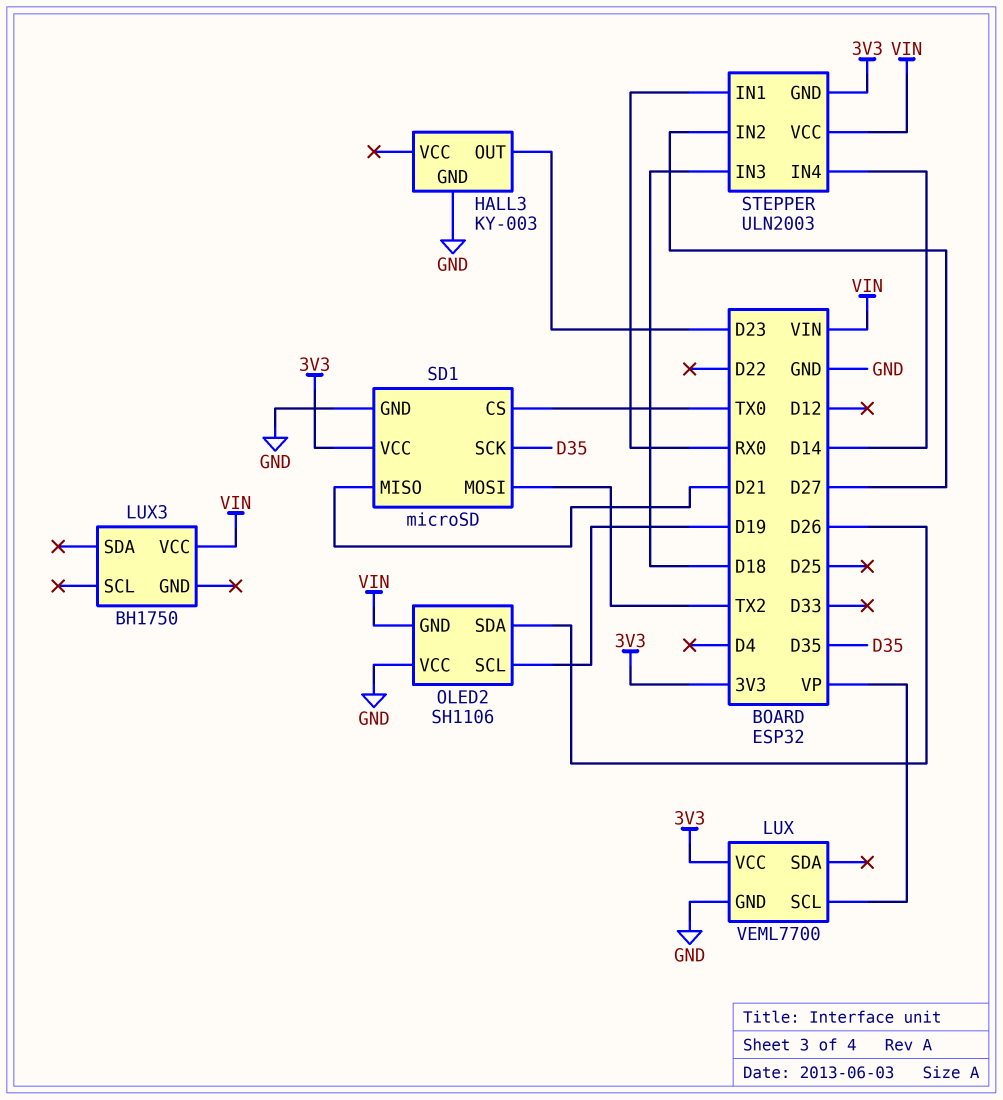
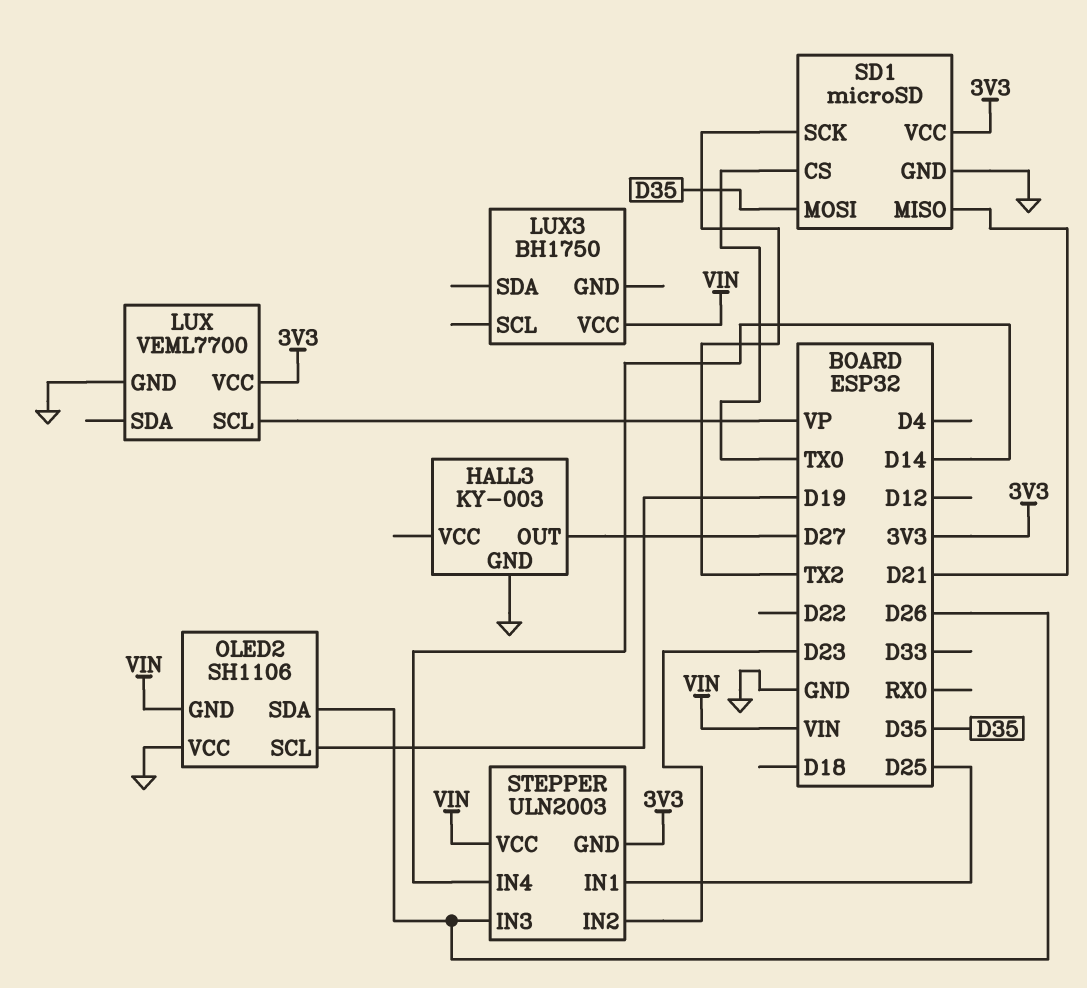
HALL3 pin OUT: D23 -> D27
SD1 pin MOSI: TX2 -> D35
SD1 pin SCK: D35 -> TX2
STEPPER pin IN1: RX0 -> D25
STEPPER pin IN2: D27 -> D23
STEPPER pin IN3: D18 -> D26

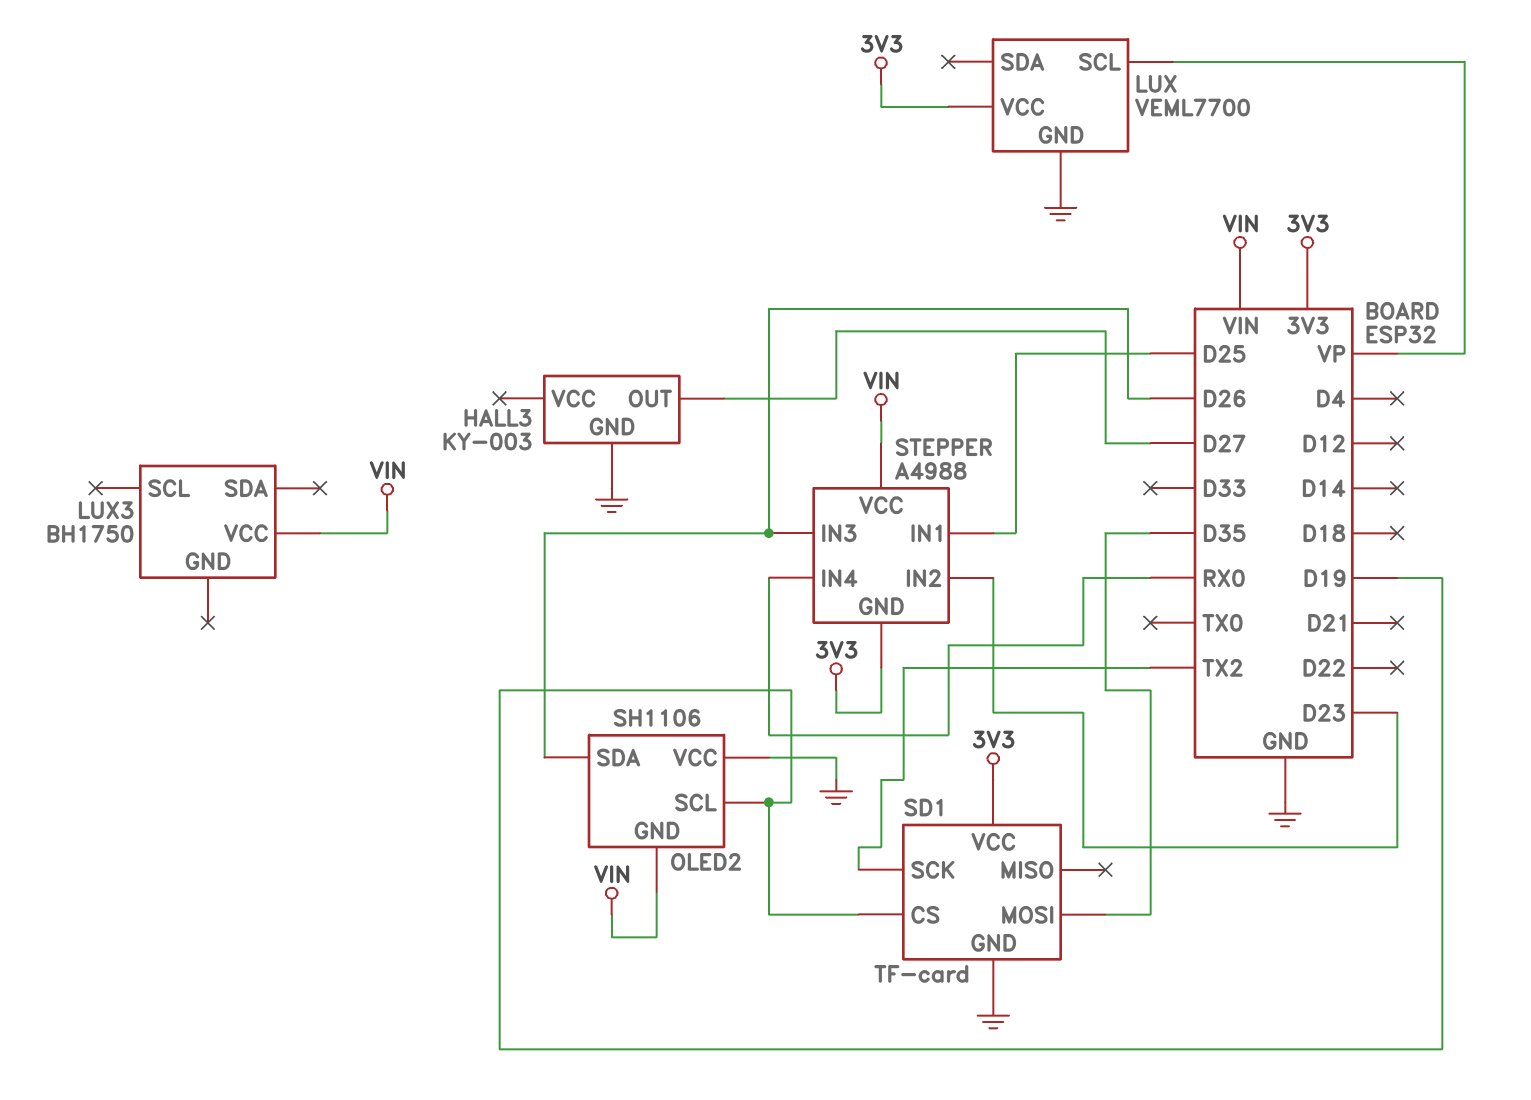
SD1: microSD -> TF-card
SD1 pin CS: TX0 -> D19
SD1 pin MISO: D21 -> none
STEPPER: ULN2003 -> A4988
STEPPER pin IN4: D14 -> RX0

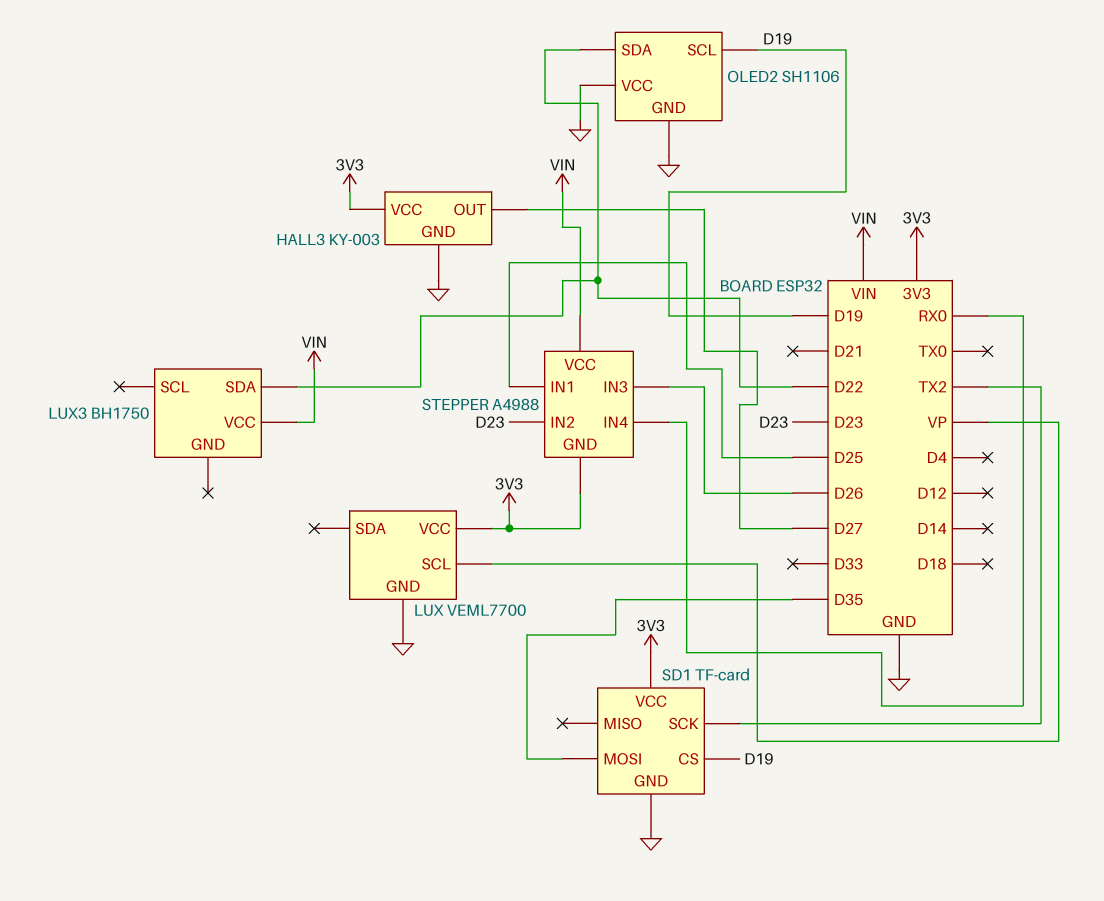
HALL3 pin VCC: none -> 3V3
LUX3 pin SDA: none -> D22
OLED2 pin GND: VIN -> GND
OLED2 pin SDA: D26 -> D22

